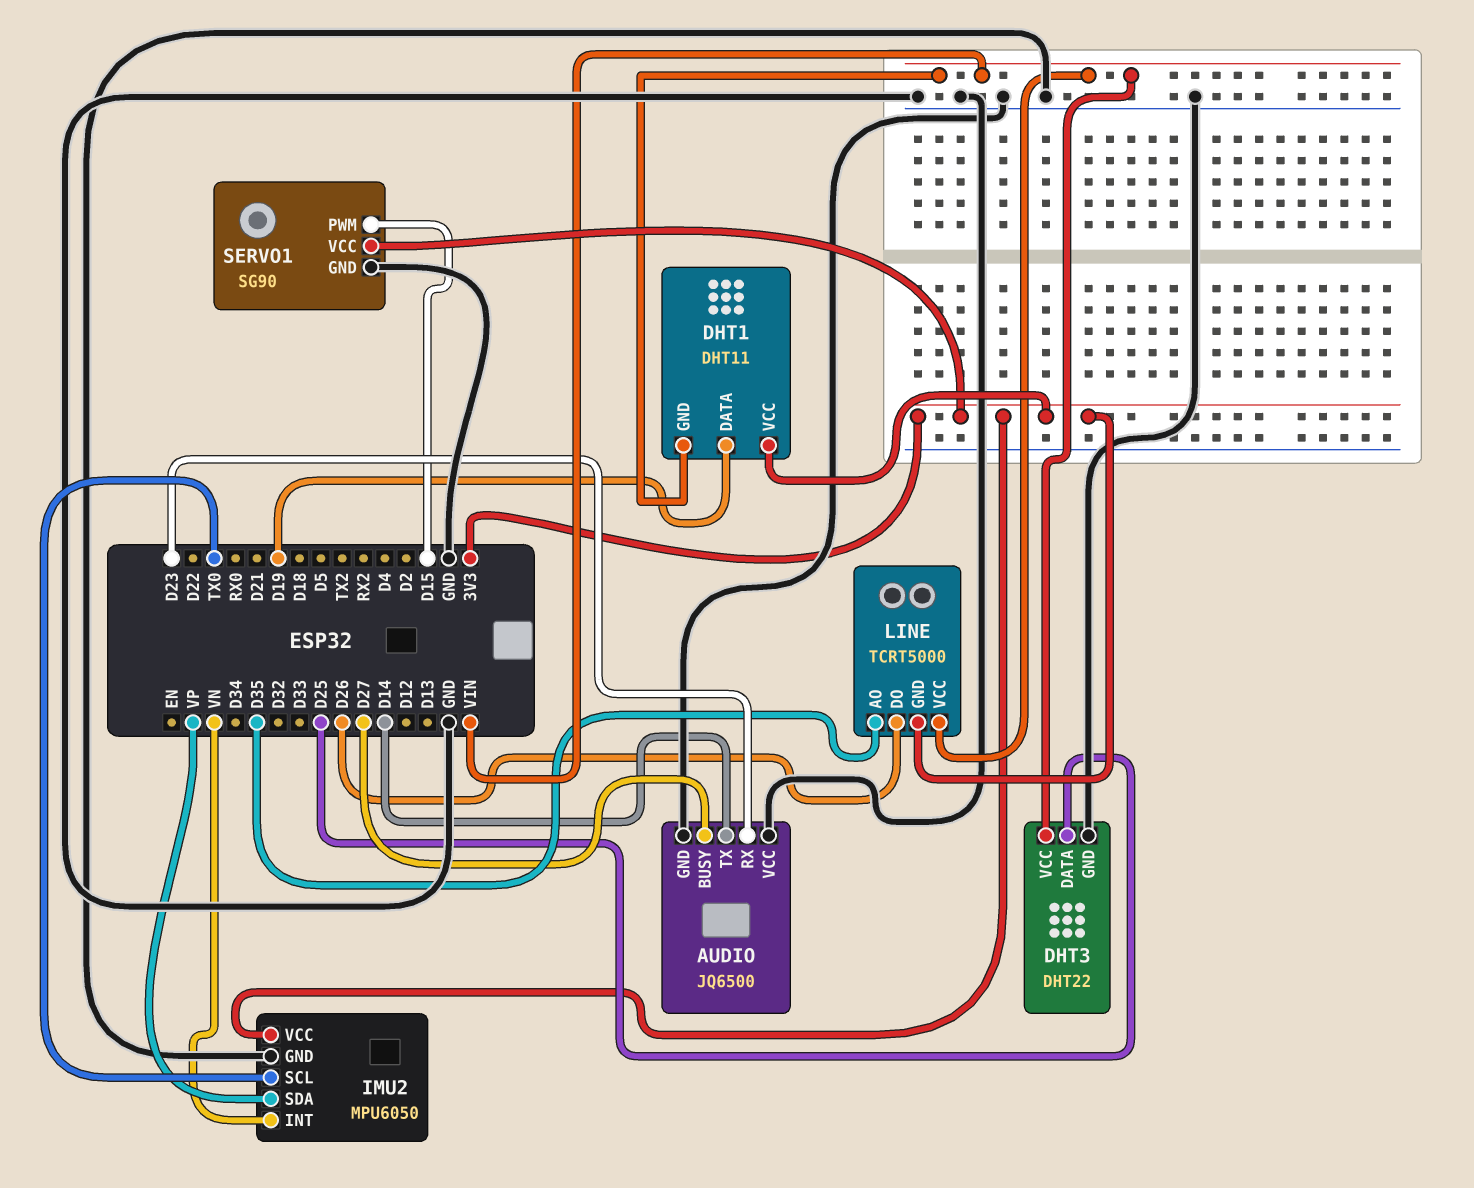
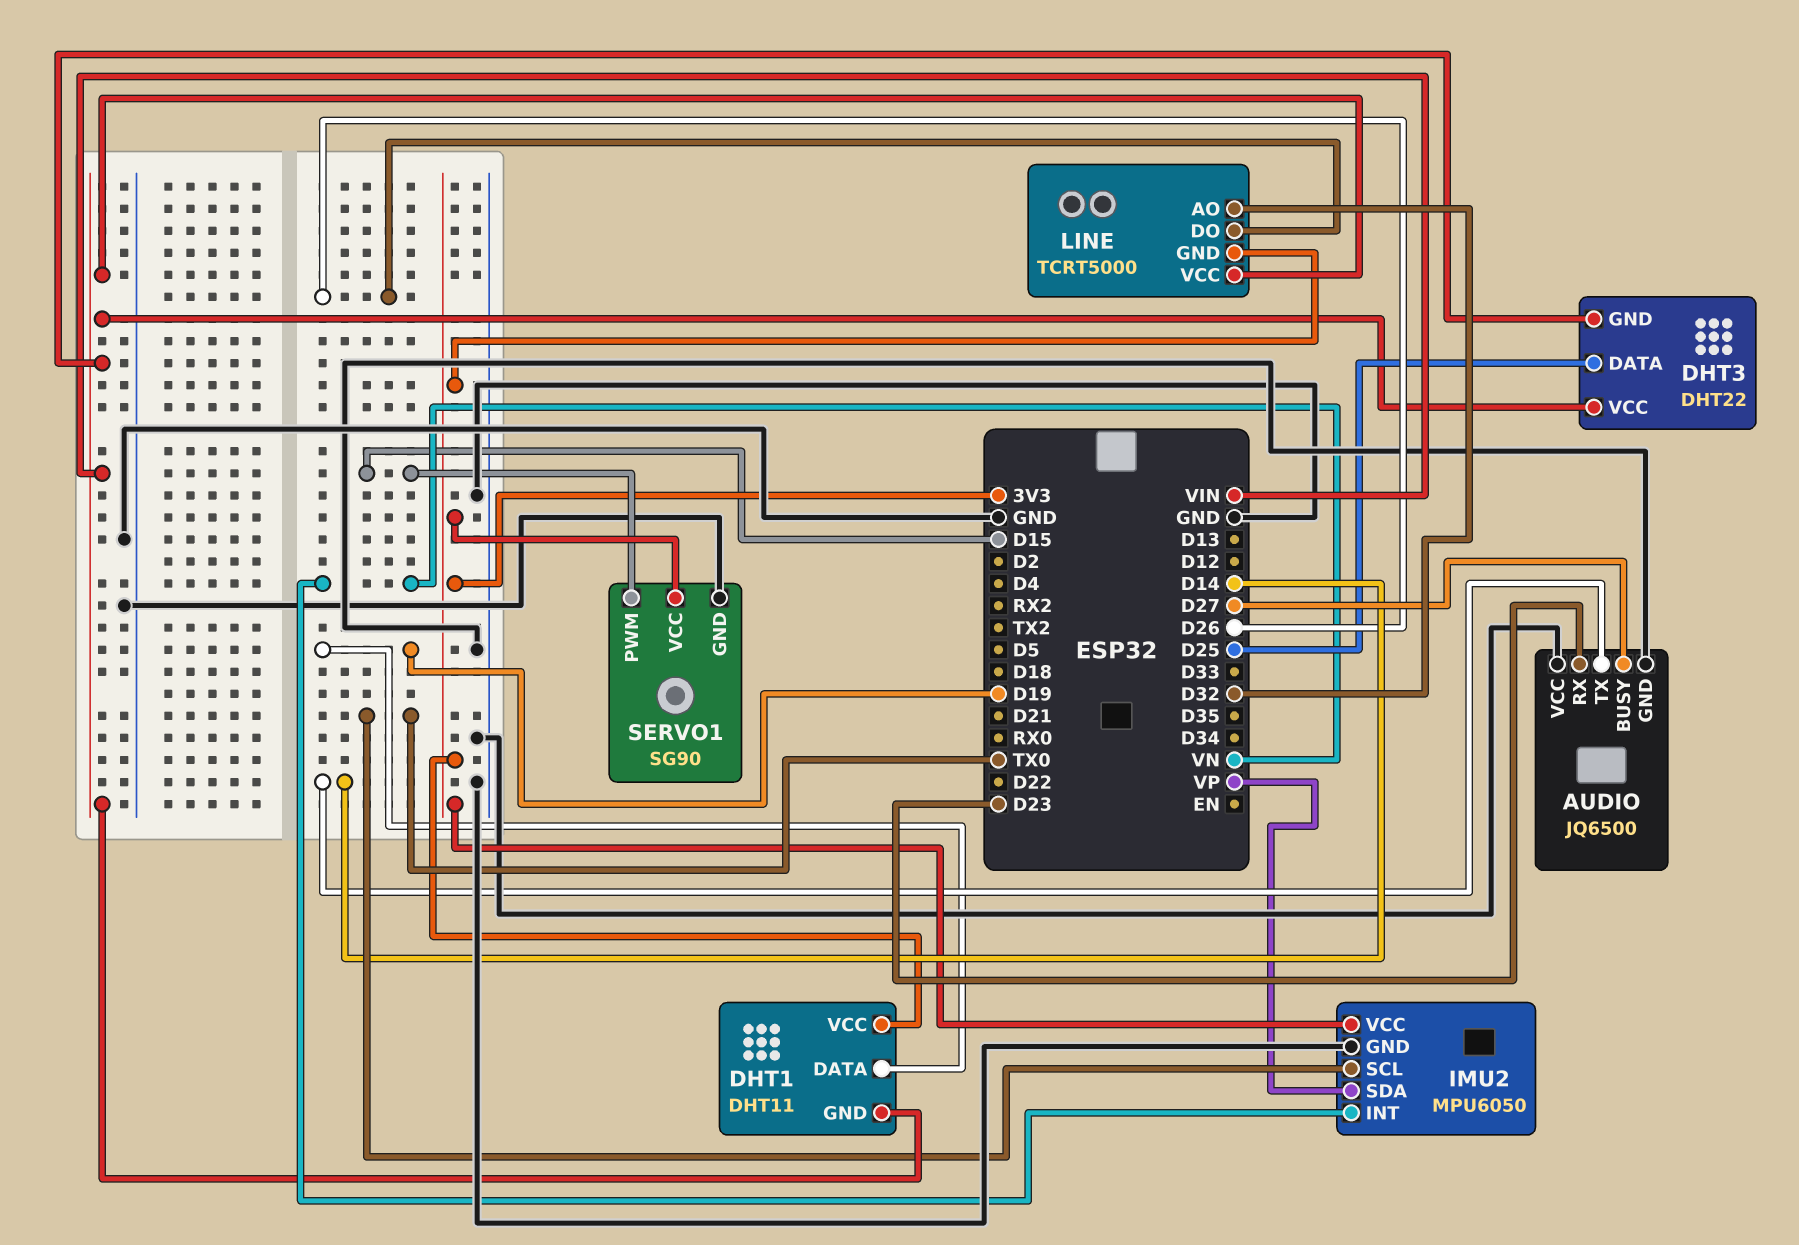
DHT3 pin GND: GND -> VIN
LINE pin AO: D35 -> D32

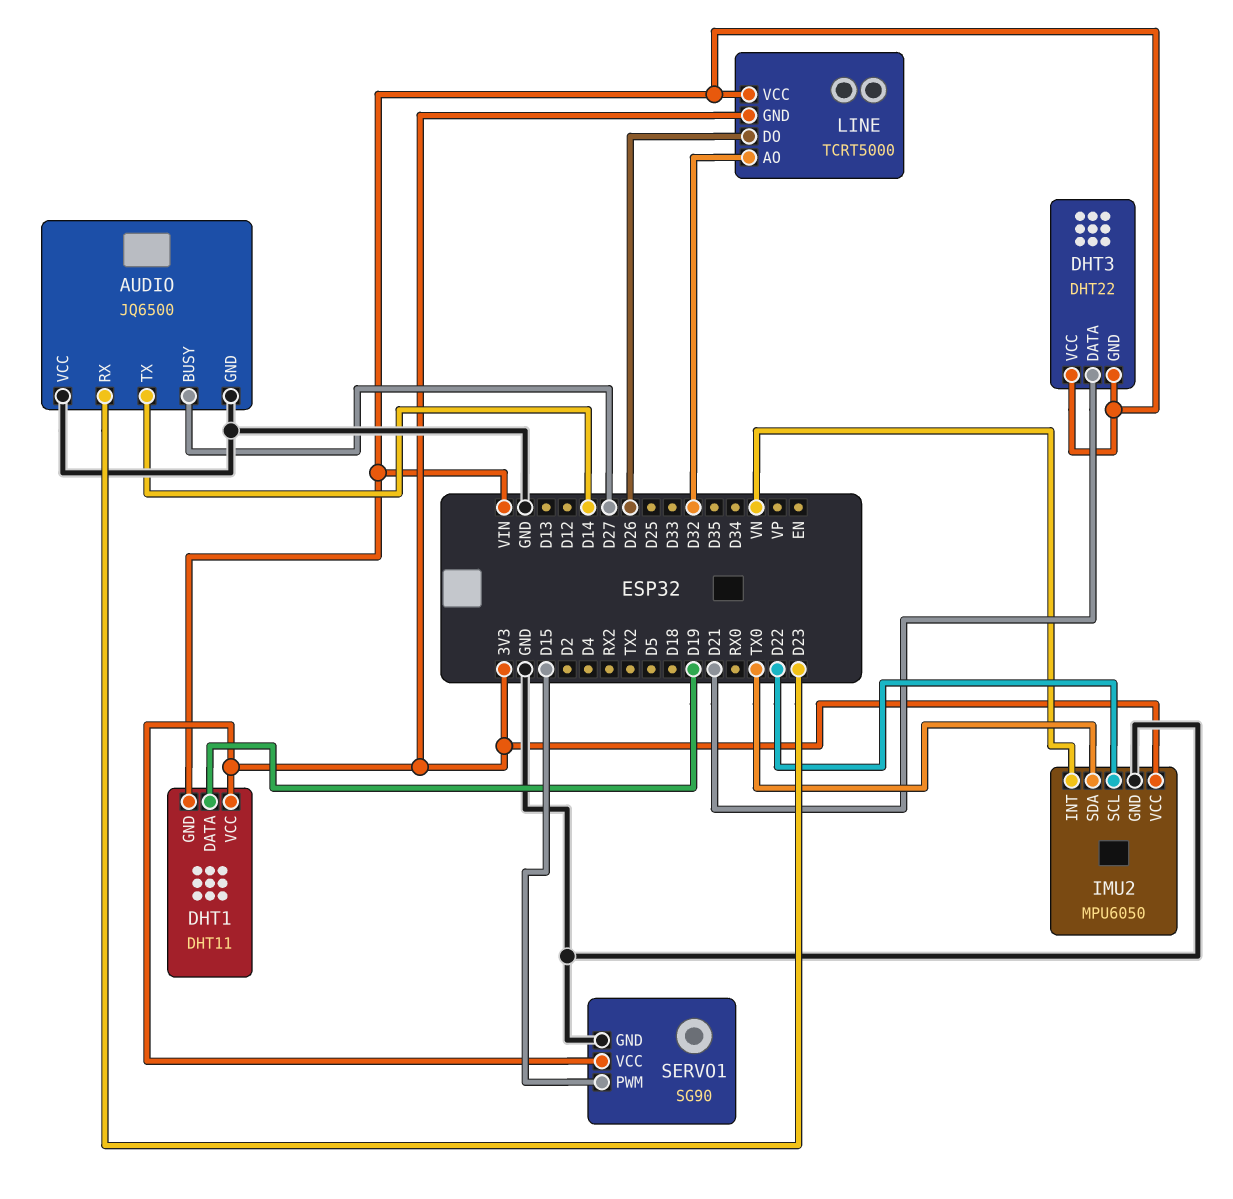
DHT3 pin DATA: D25 -> D21
IMU2 pin SCL: TX0 -> D22
IMU2 pin SDA: VP -> TX0

